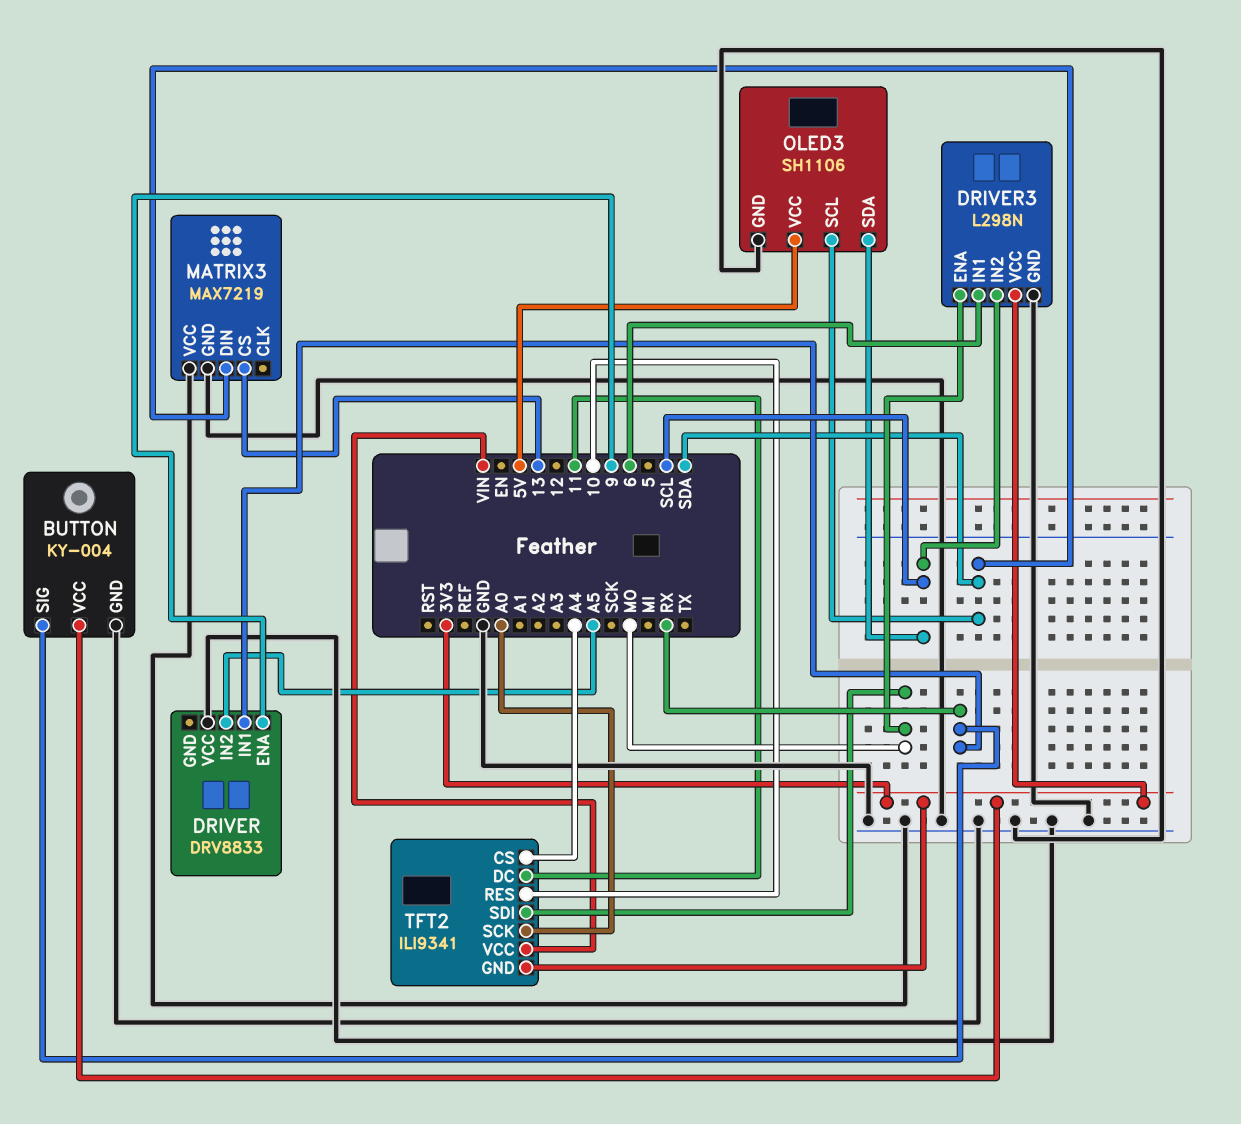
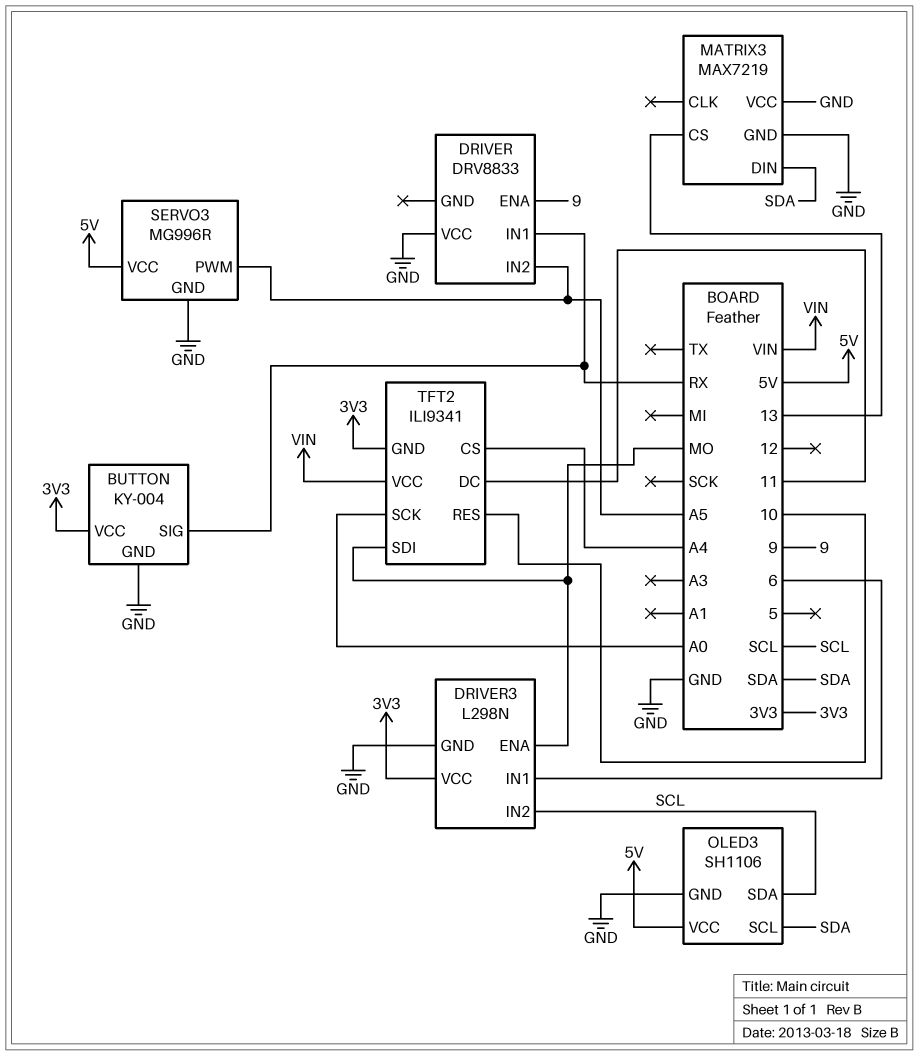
SERVO3: none -> MG996R
SERVO3 pin GND: none -> GND
SERVO3 pin PWM: none -> A5
SERVO3 pin VCC: none -> 5V

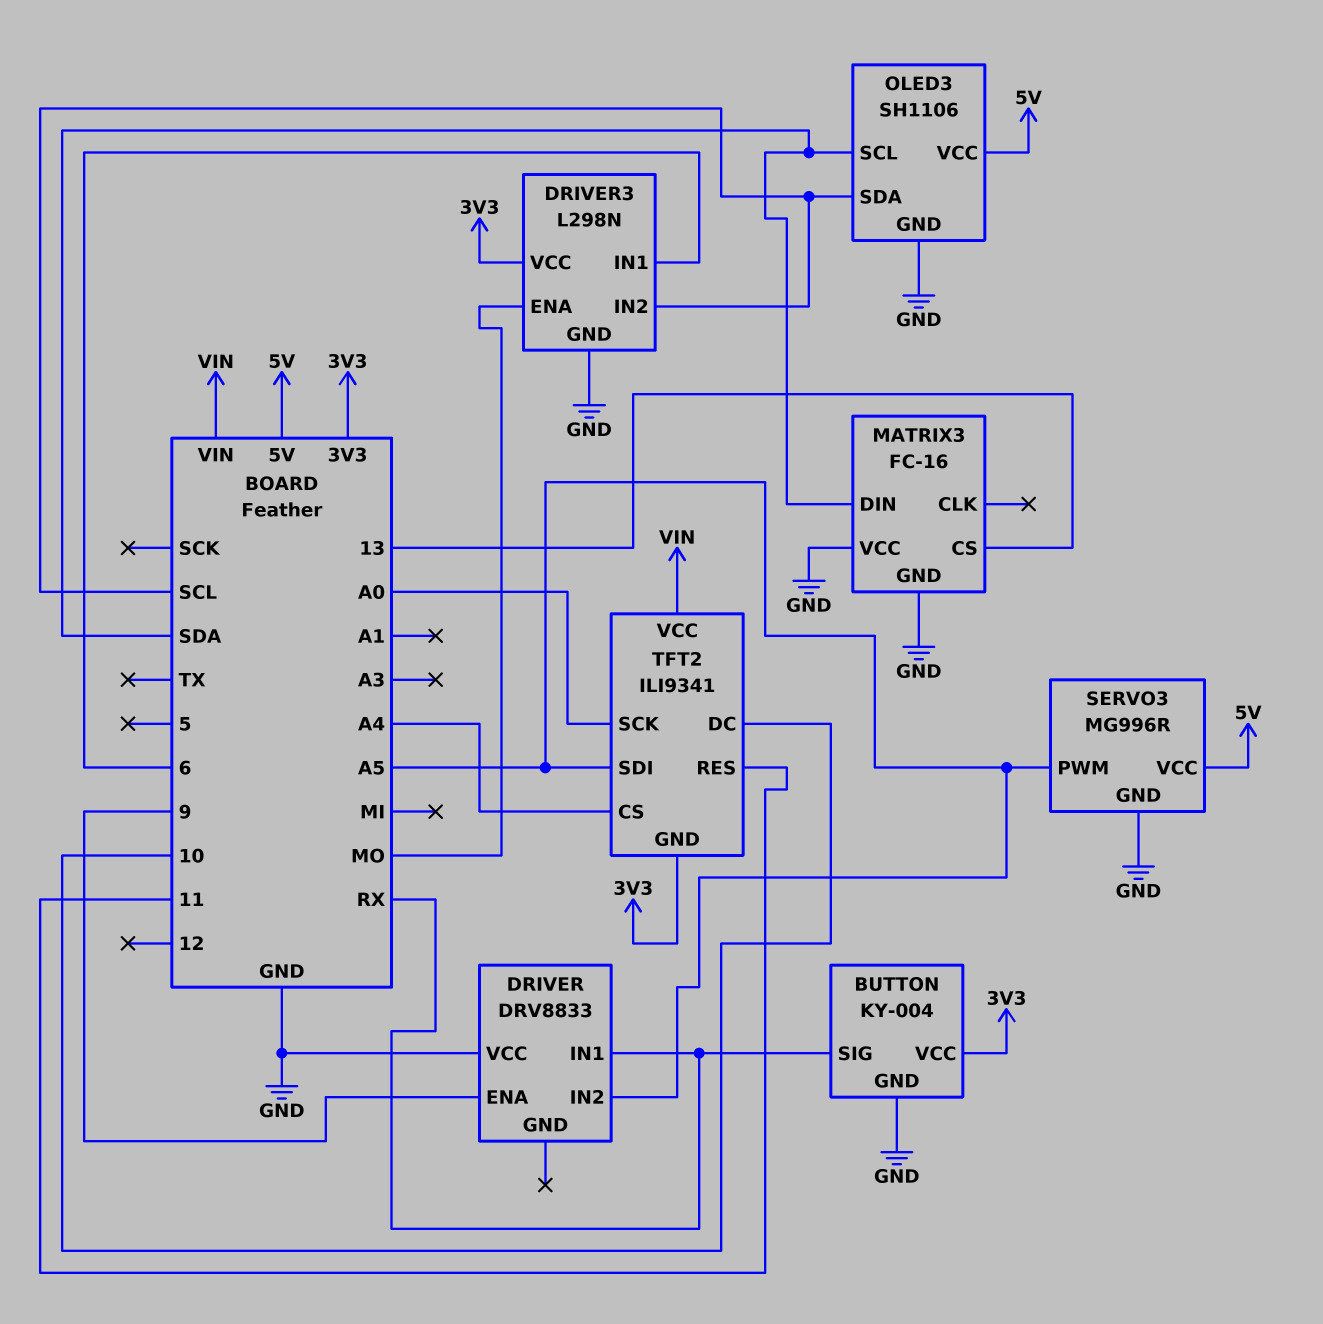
MATRIX3: MAX7219 -> FC-16
TFT2 pin DC: 11 -> 10
TFT2 pin RES: 10 -> 11
TFT2 pin SDI: MO -> A5

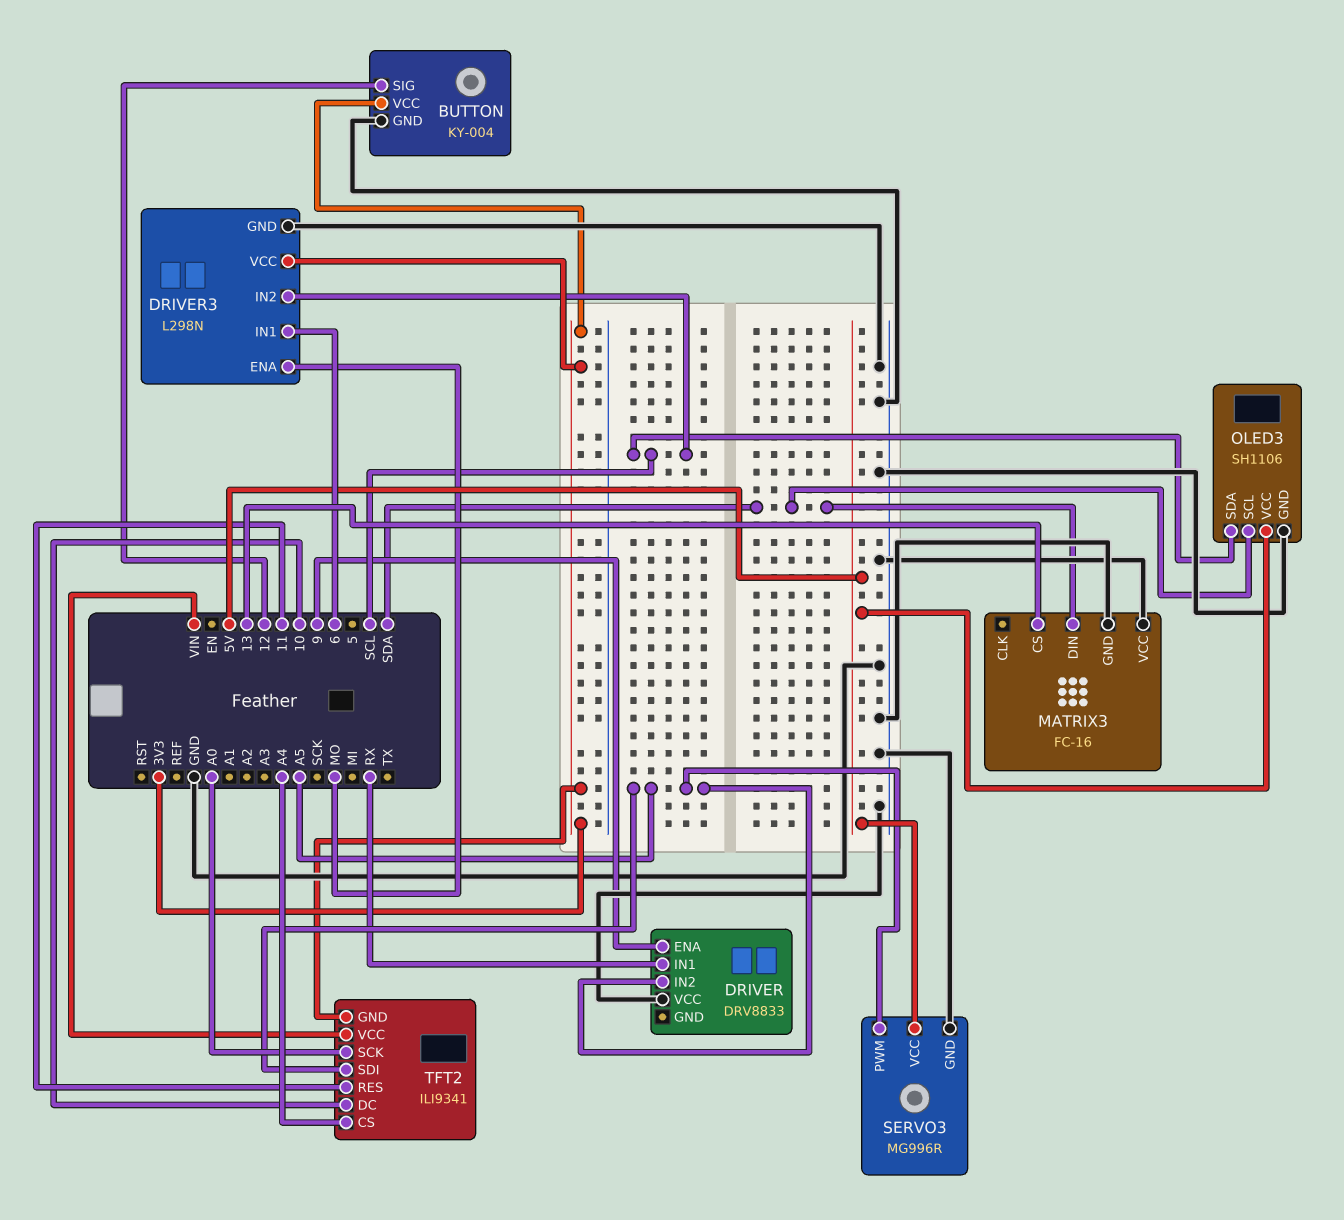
BUTTON pin SIG: RX -> 12

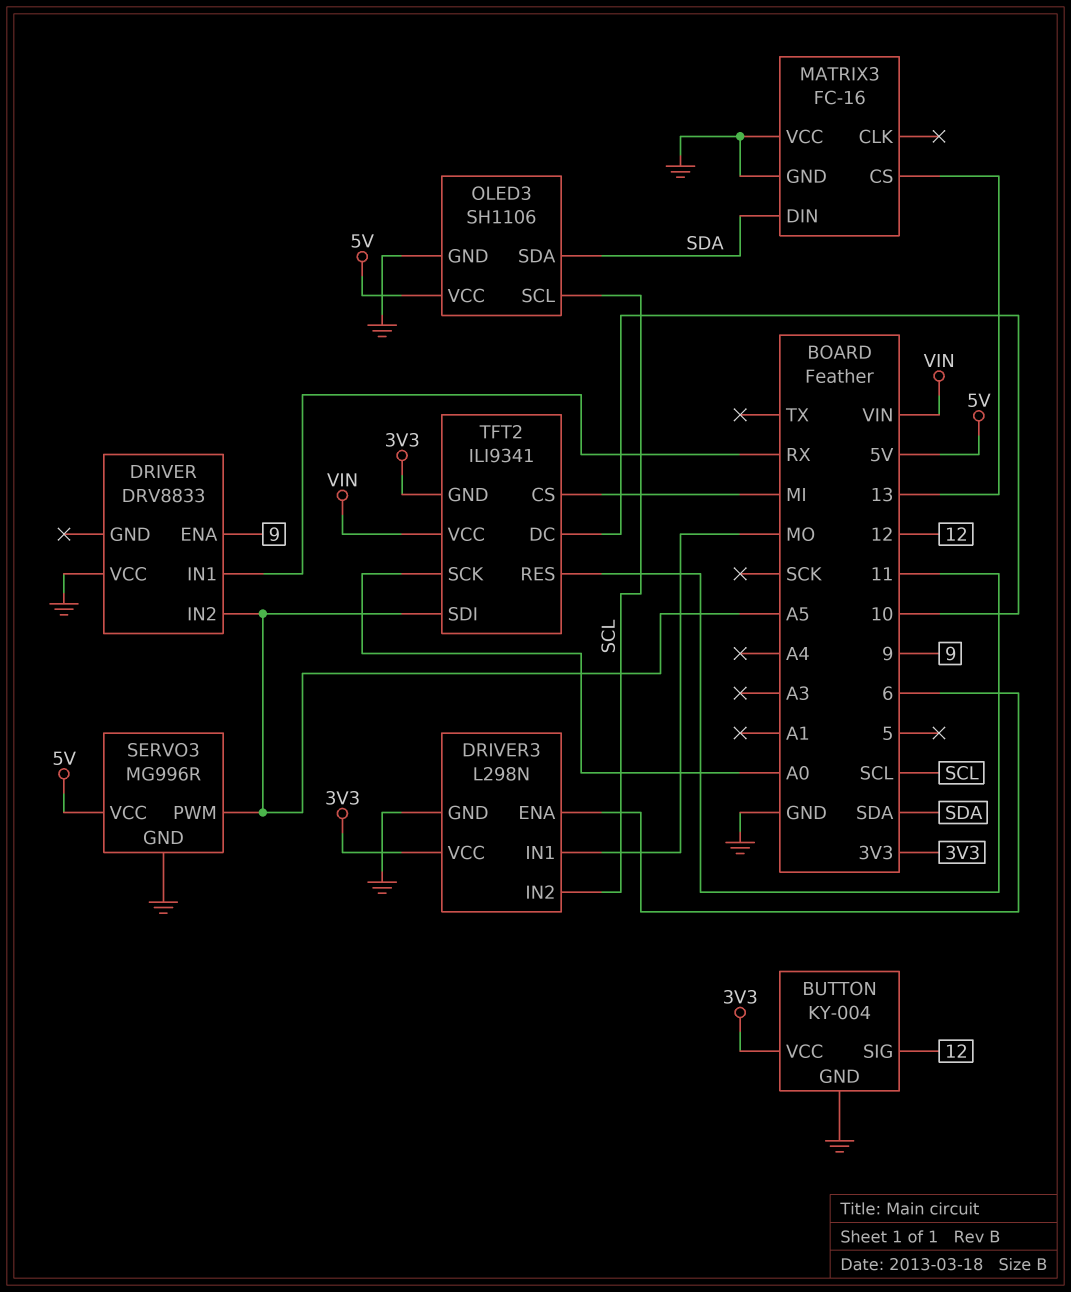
DRIVER3 pin ENA: MO -> 6
DRIVER3 pin IN1: 6 -> MO
OLED3 pin SCL: SDA -> SCL
OLED3 pin SDA: SCL -> SDA
TFT2 pin CS: A4 -> MI

